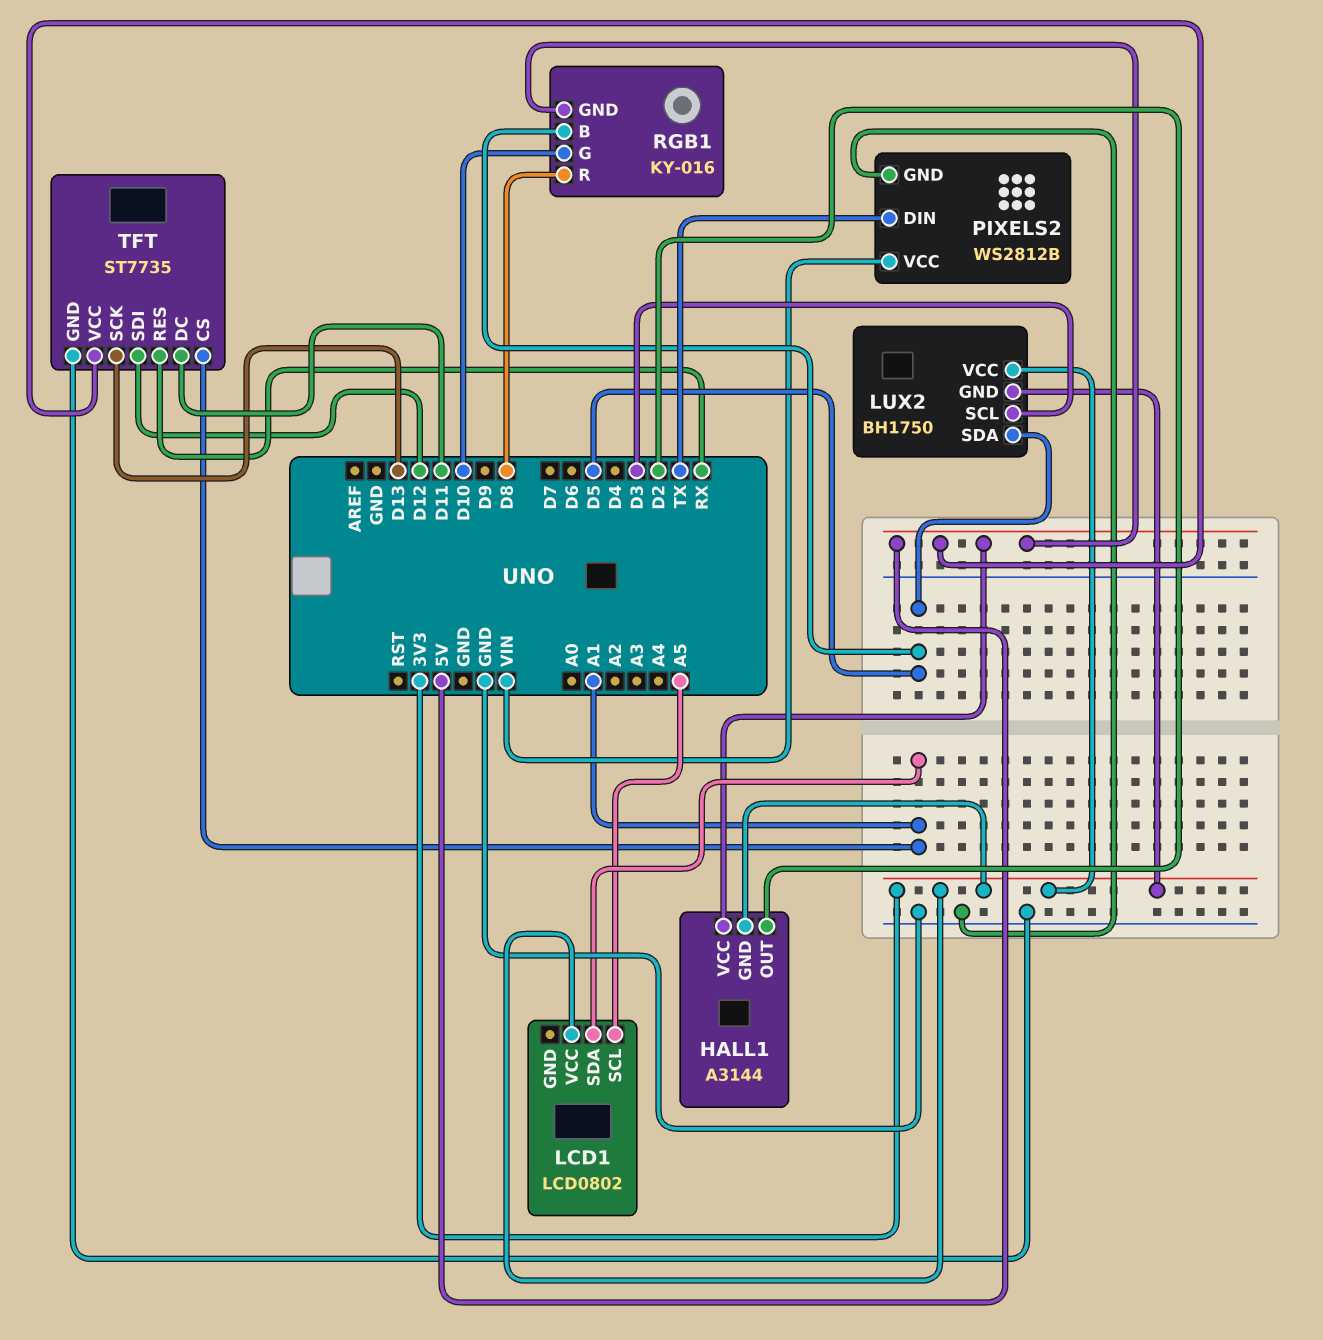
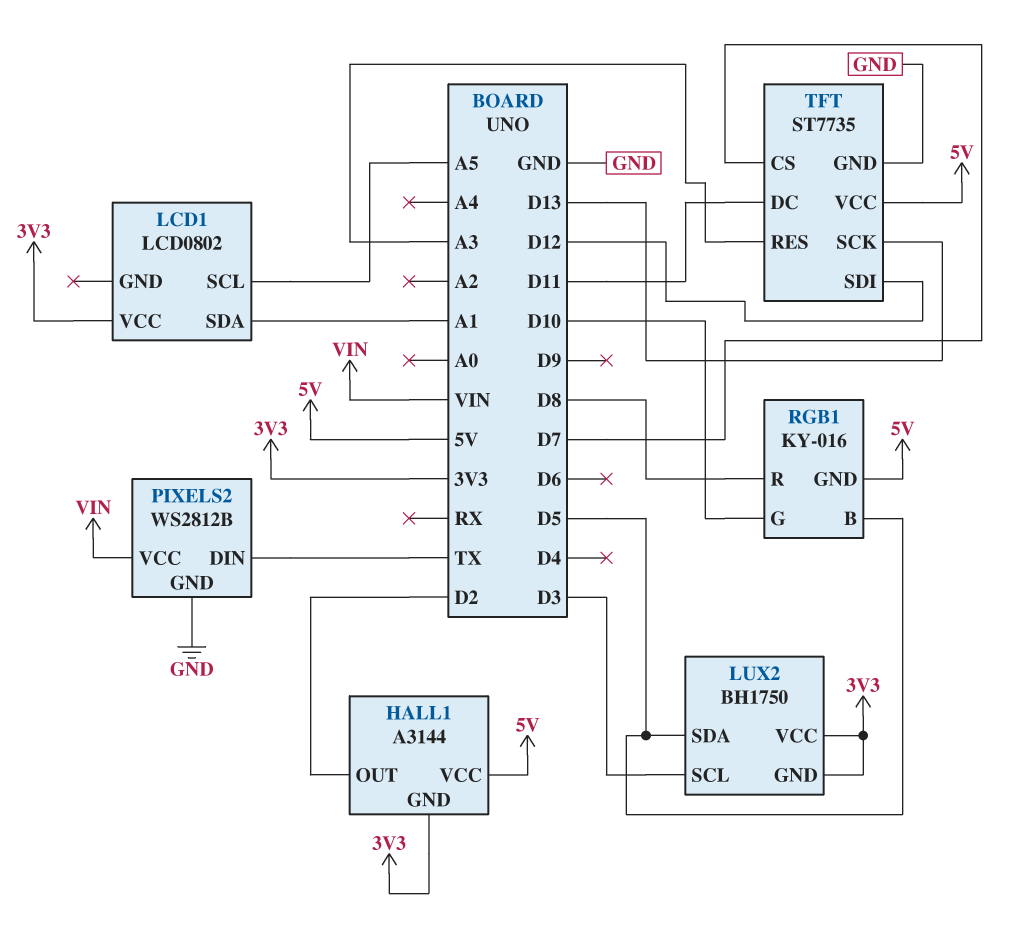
TFT pin CS: A1 -> D7
TFT pin RES: RX -> A3

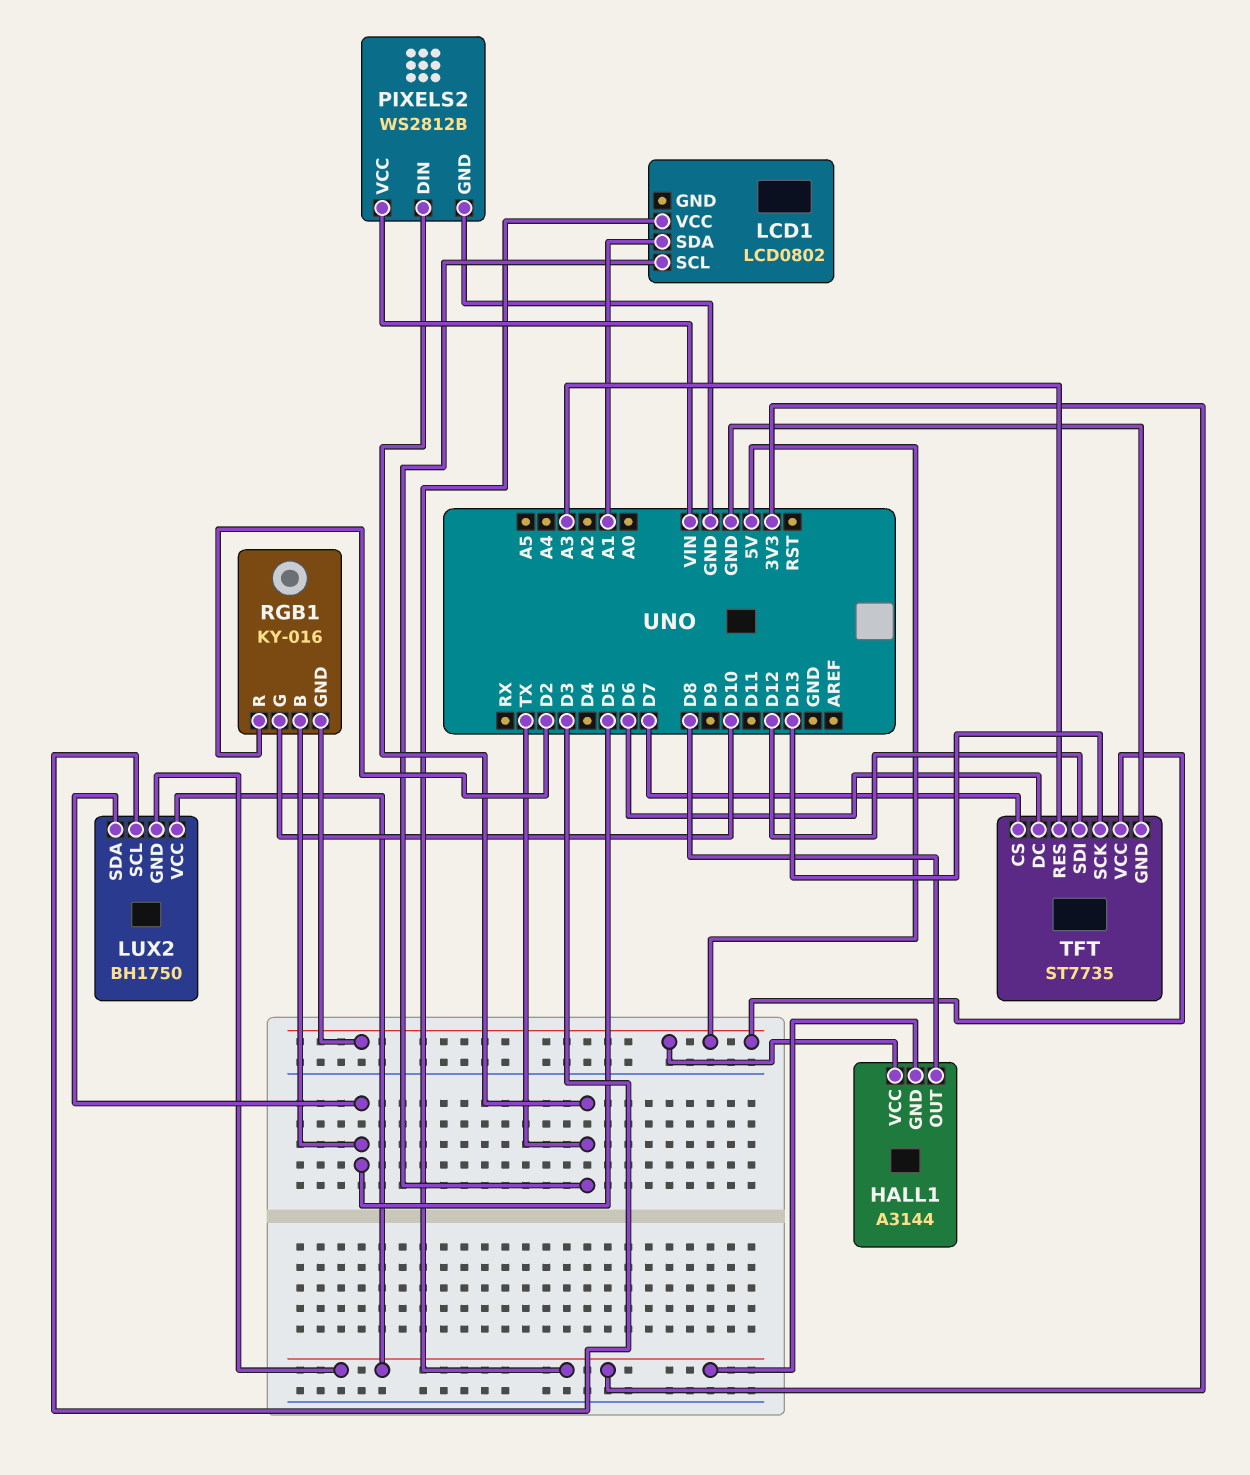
HALL1 pin OUT: D2 -> D8
LCD1 pin SCL: A5 -> TX
RGB1 pin R: D8 -> D2
TFT pin DC: D11 -> D6

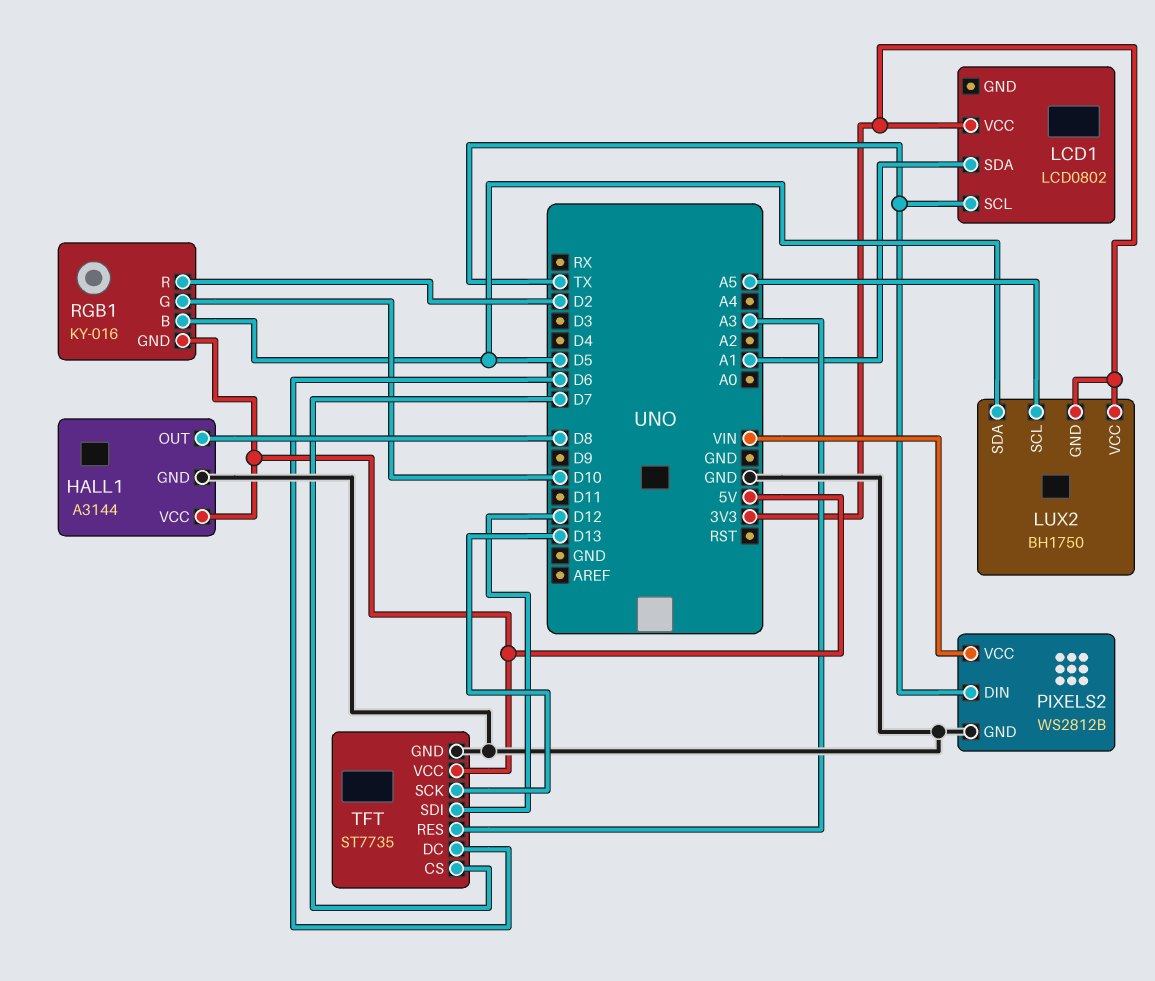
HALL1 pin GND: 3V3 -> GND
LUX2 pin SCL: D3 -> A5

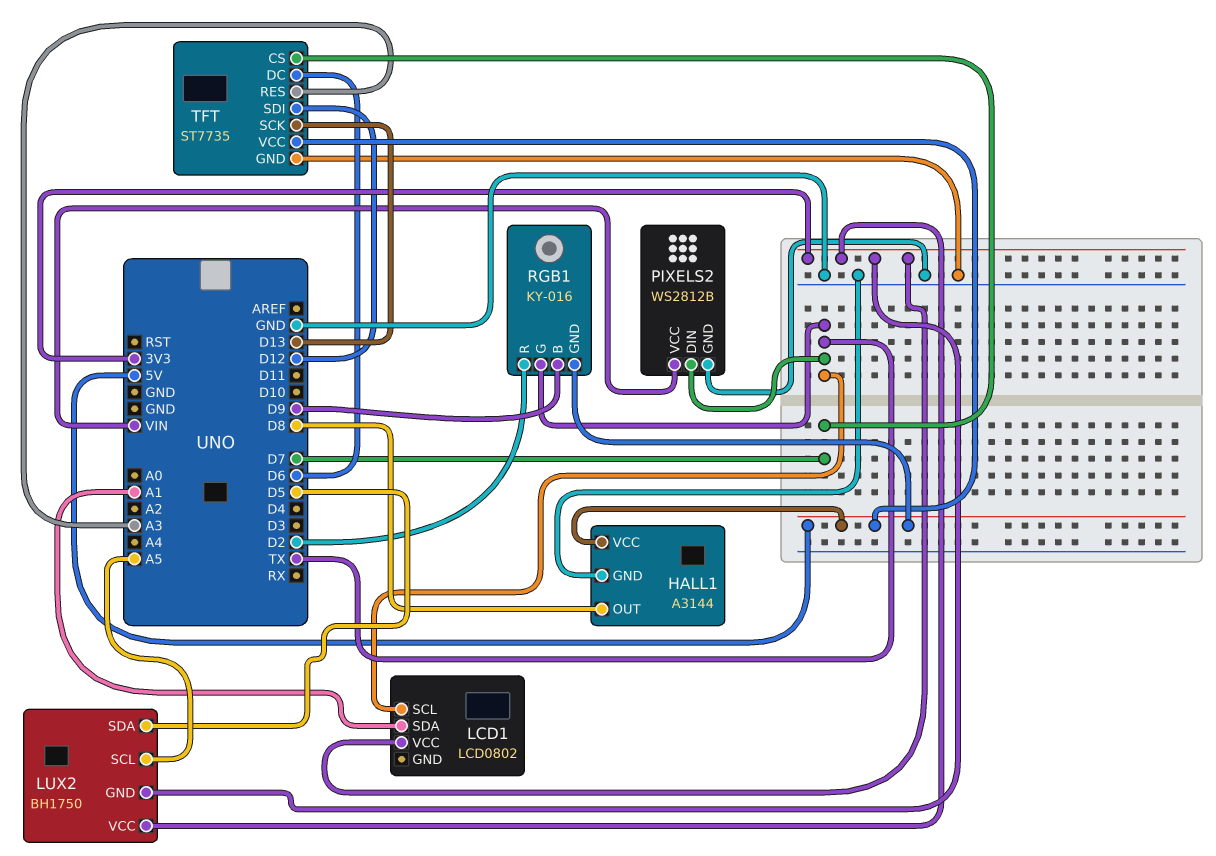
RGB1 pin B: D5 -> D9
RGB1 pin G: D10 -> TX

